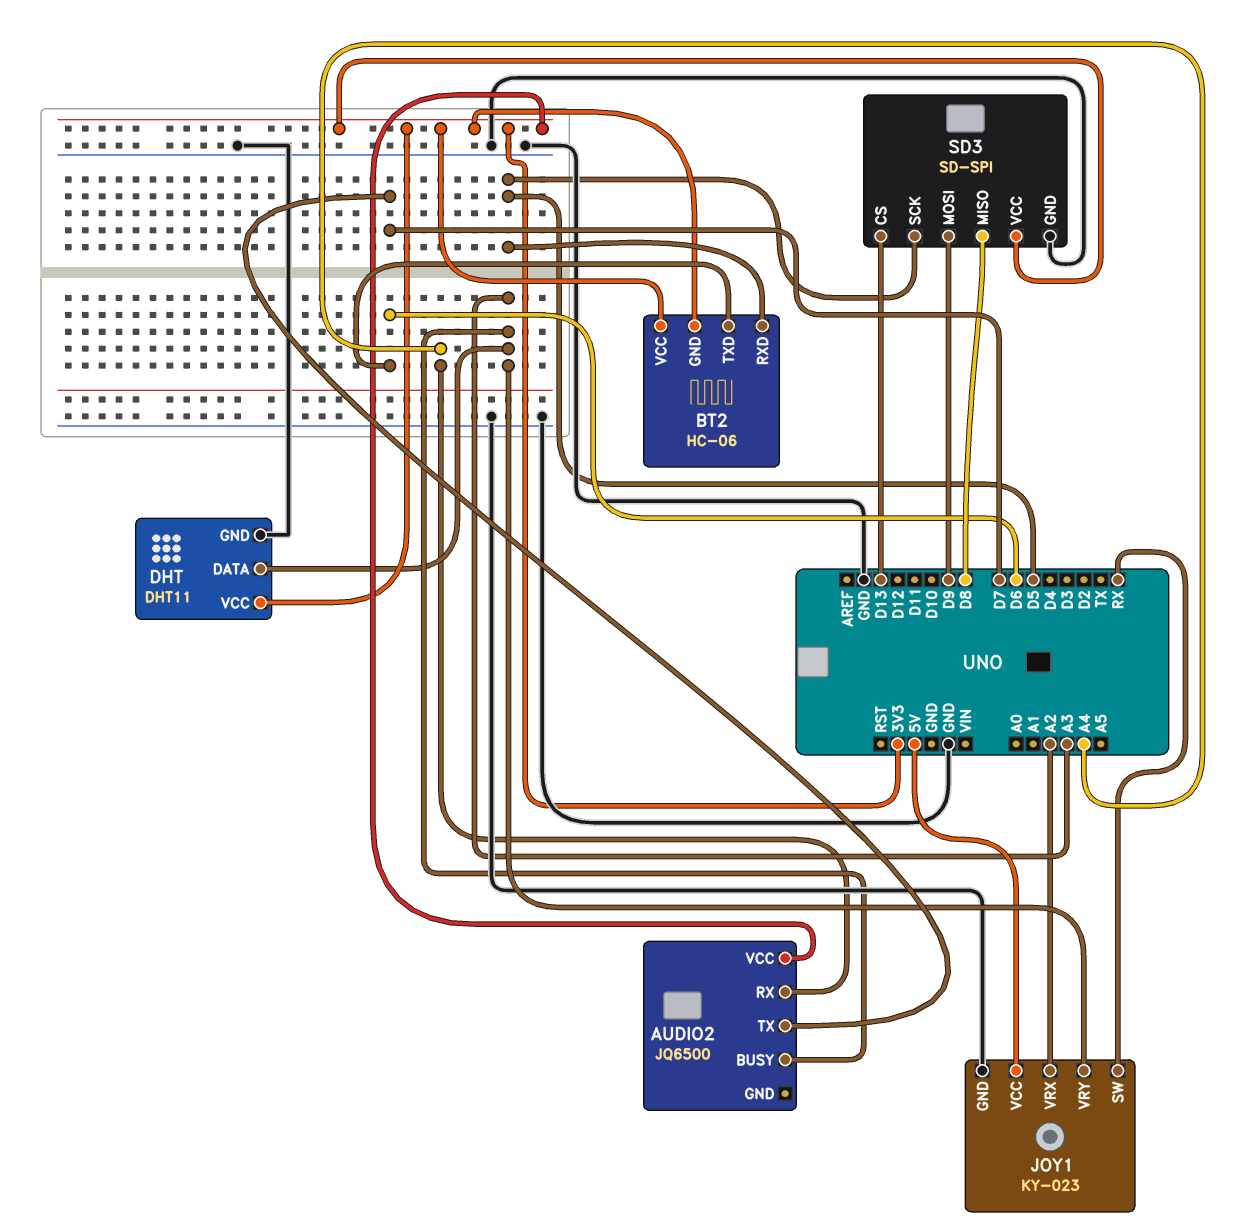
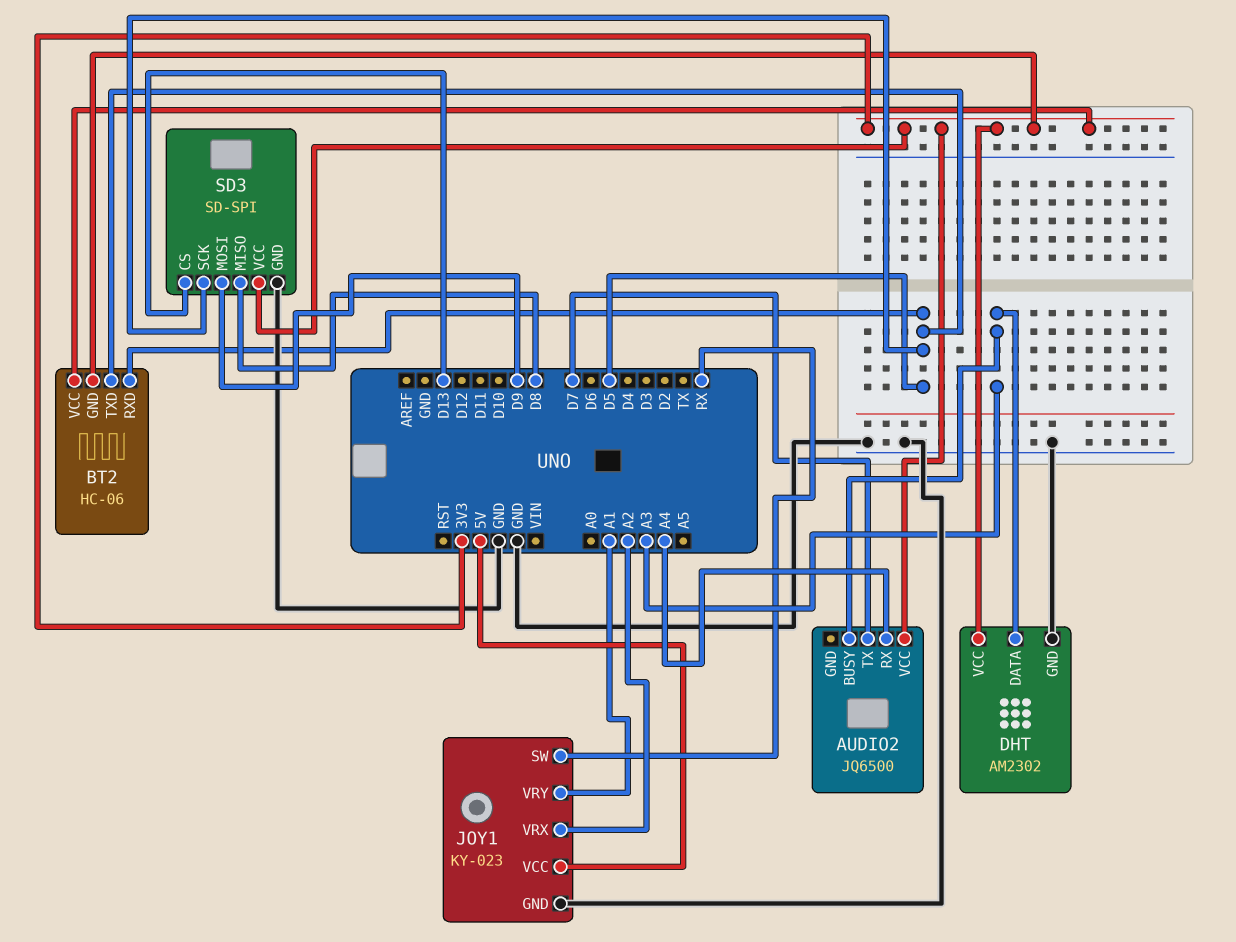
BT2 pin TXD: D6 -> D5
DHT: DHT11 -> AM2302
JOY1 pin VRY: A3 -> A1

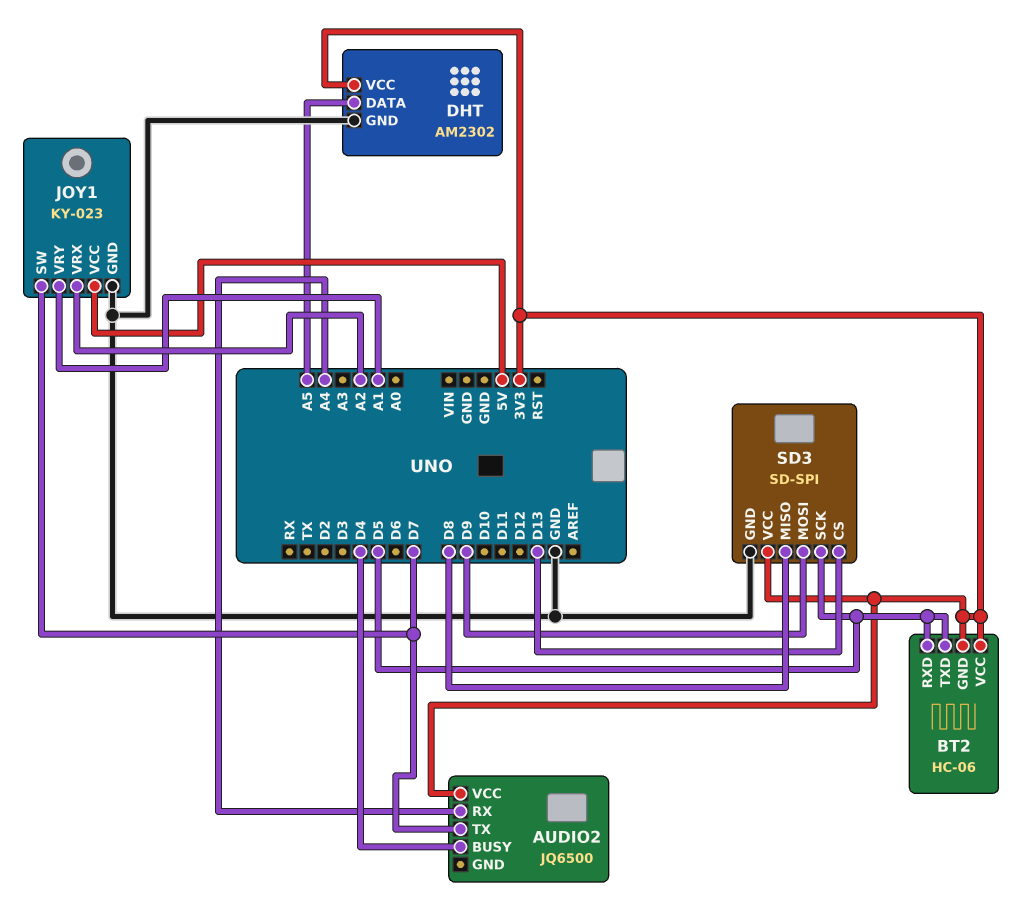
AUDIO2 pin BUSY: A3 -> D4
DHT pin DATA: A3 -> A5
JOY1 pin SW: RX -> D7

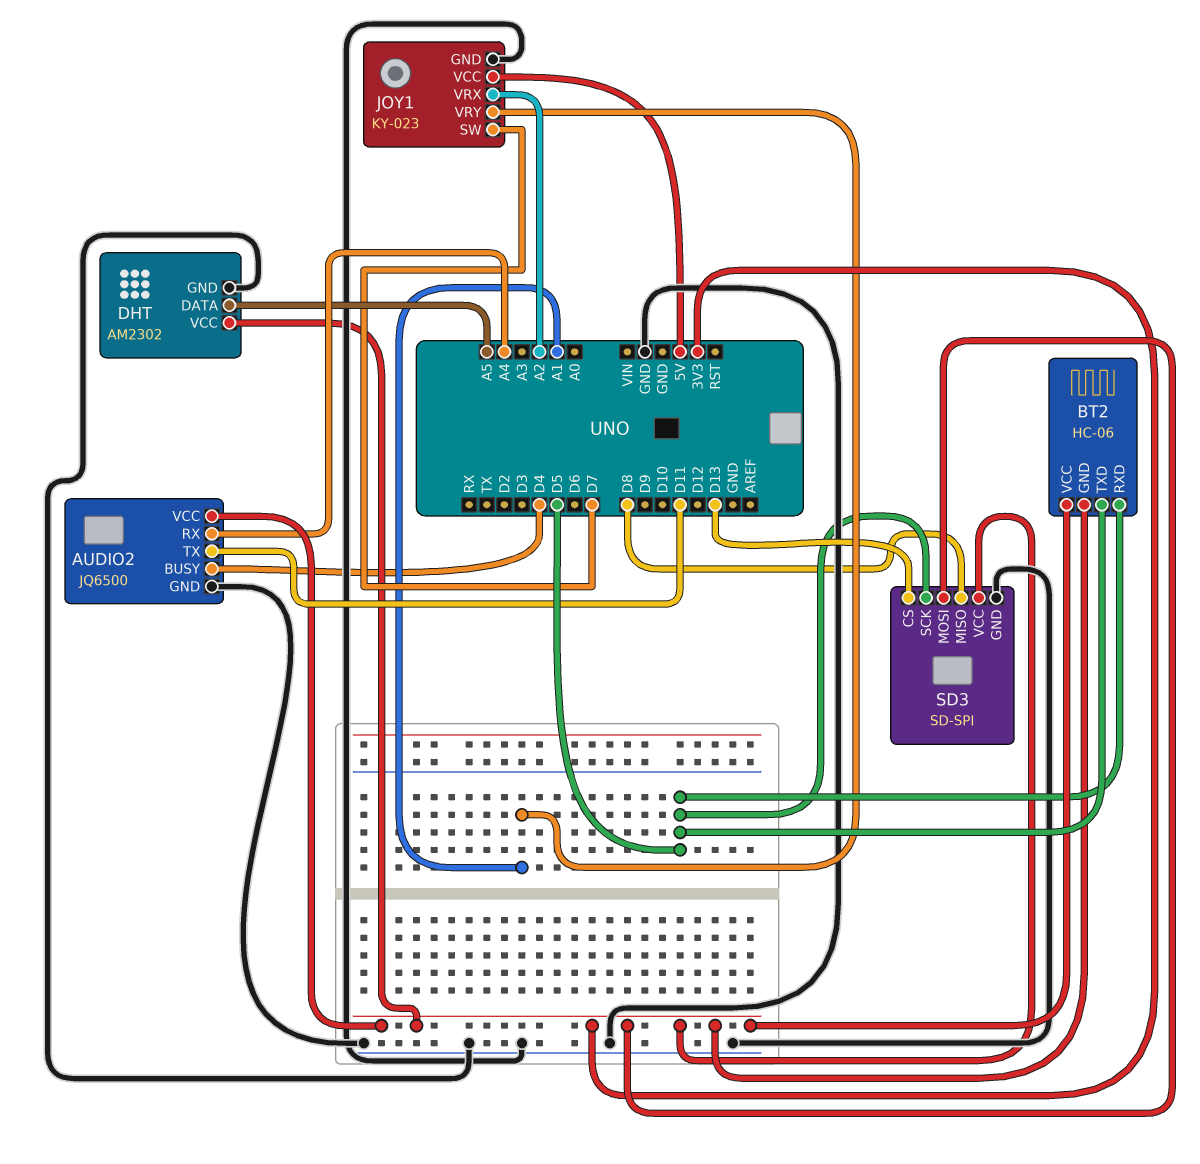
AUDIO2 pin GND: none -> GND
AUDIO2 pin TX: D7 -> D11
SD3 pin MOSI: D9 -> 3V3

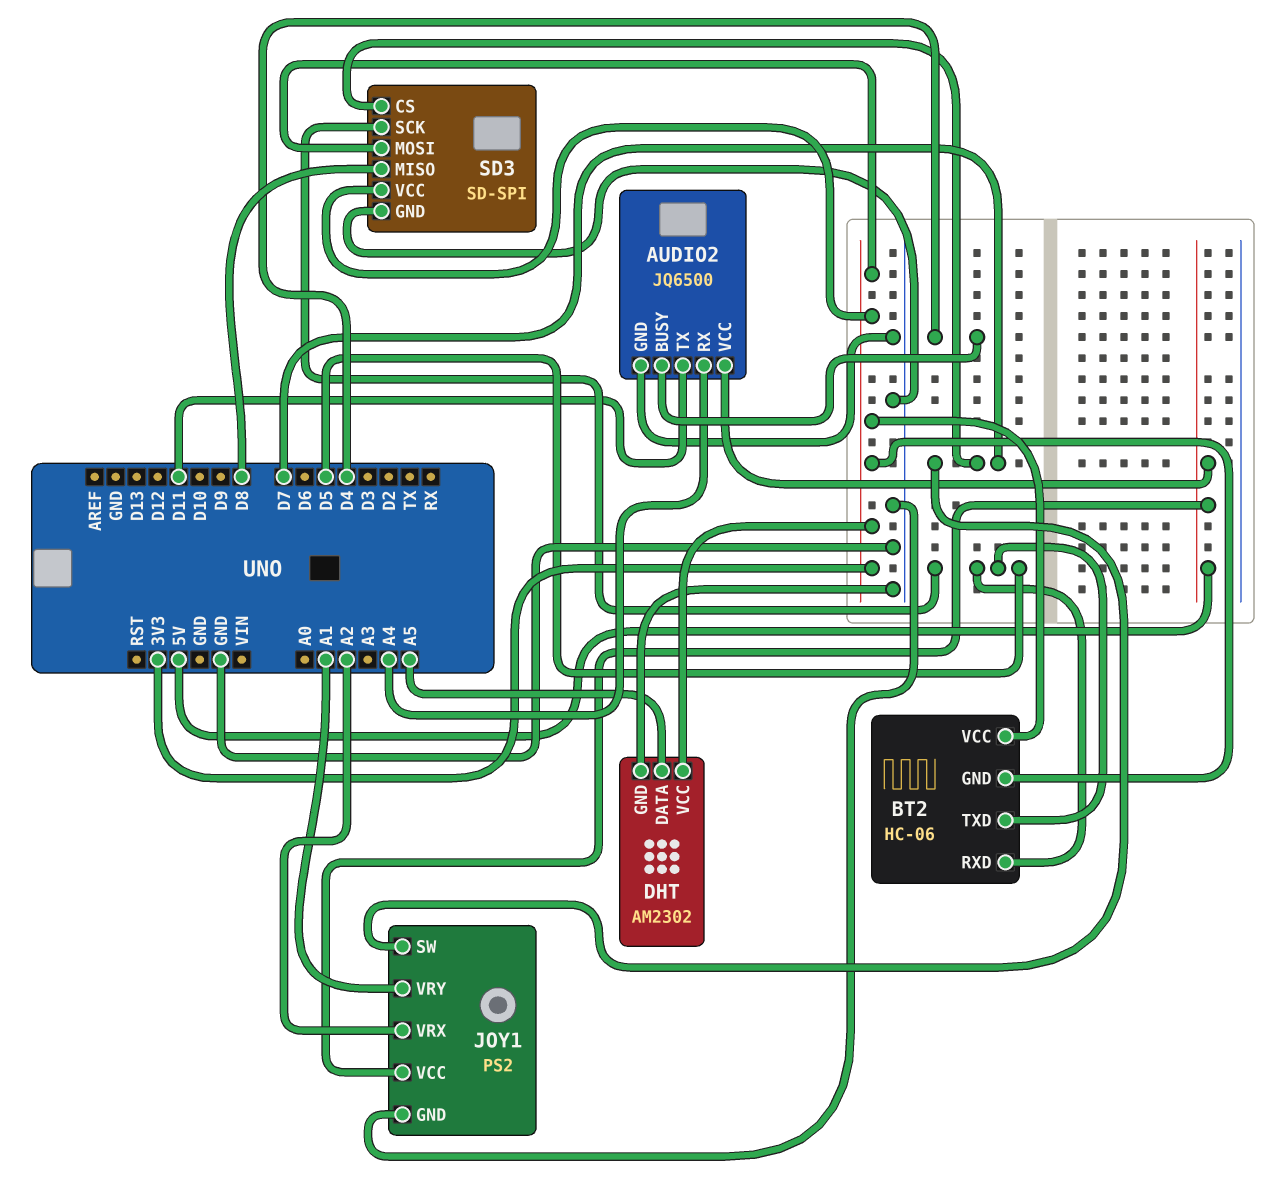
AUDIO2 pin VCC: 3V3 -> 5V
JOY1: KY-023 -> PS2
SD3 pin CS: D13 -> D7

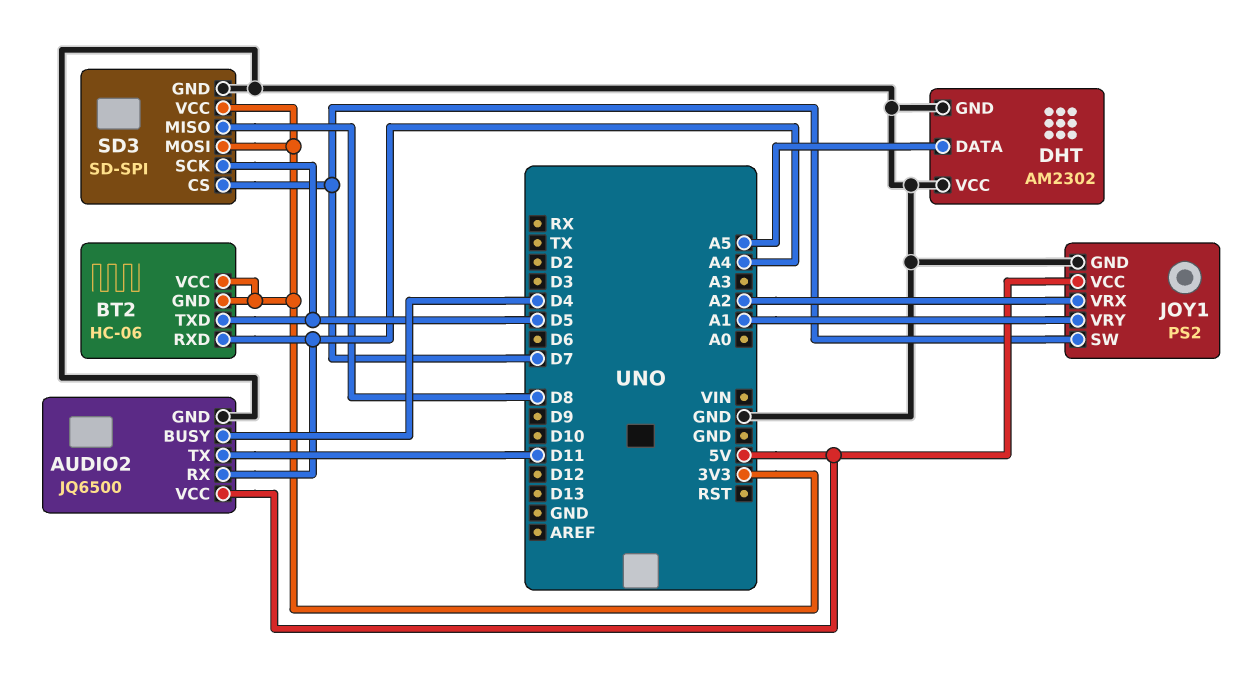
BT2 pin RXD: D5 -> A4
DHT pin VCC: 3V3 -> GND

